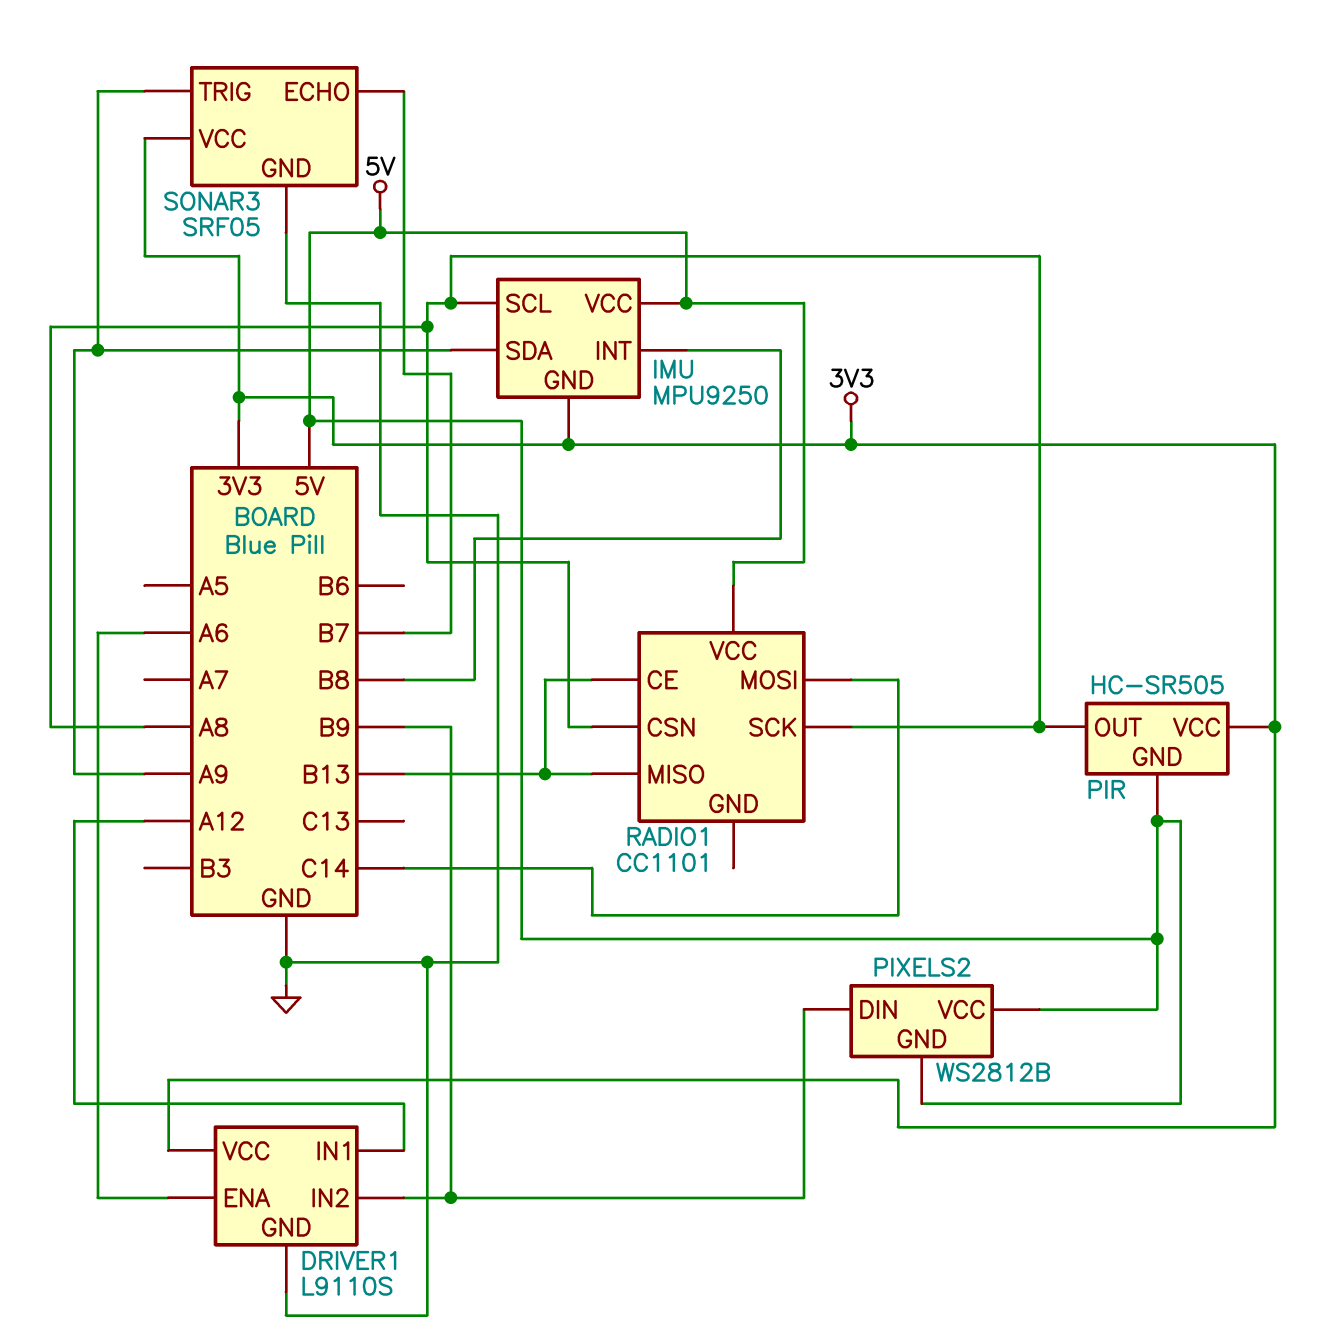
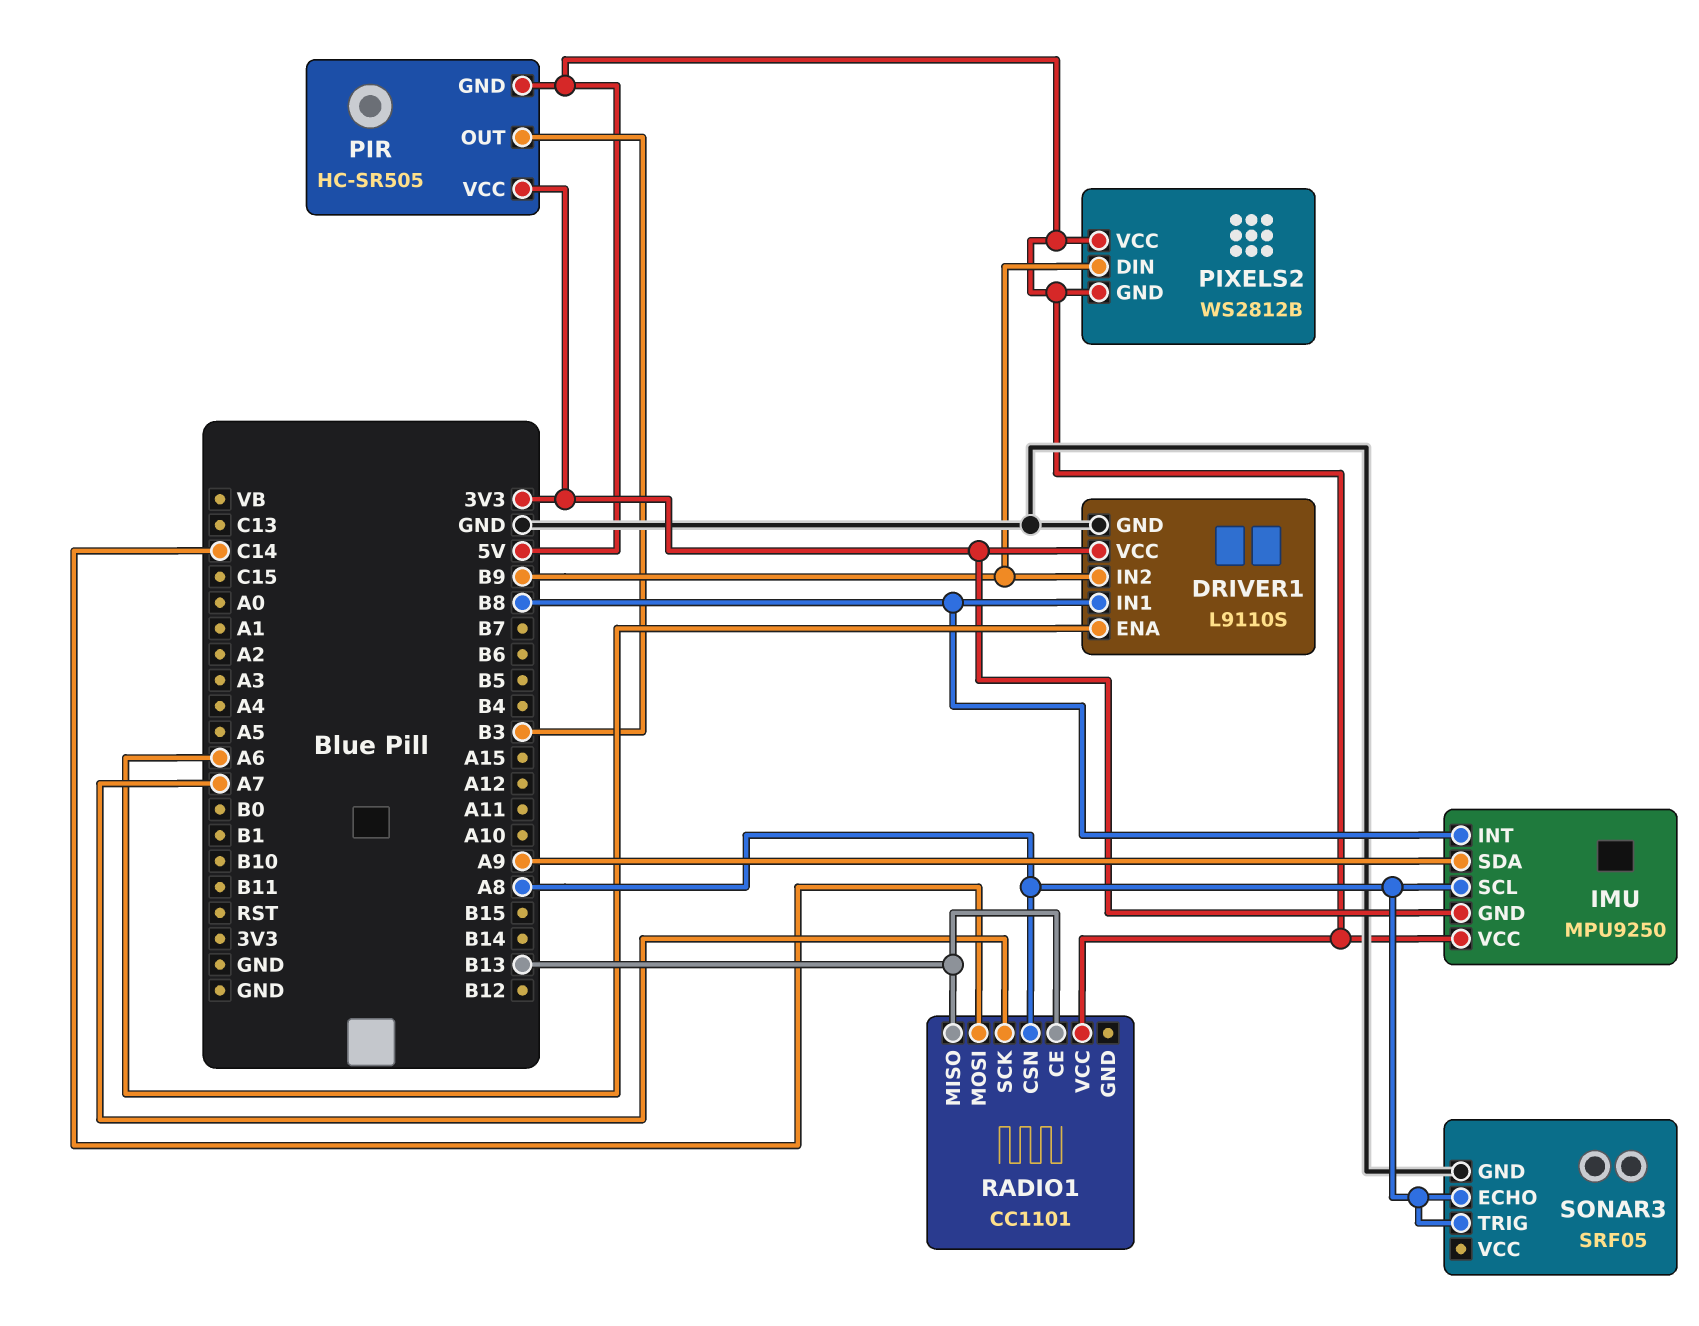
DRIVER1 pin IN1: A12 -> B8
PIR pin OUT: A8 -> B3
RADIO1 pin SCK: A8 -> A7
SONAR3 pin ECHO: B7 -> A8
SONAR3 pin TRIG: A9 -> A8
SONAR3 pin VCC: 3V3 -> none

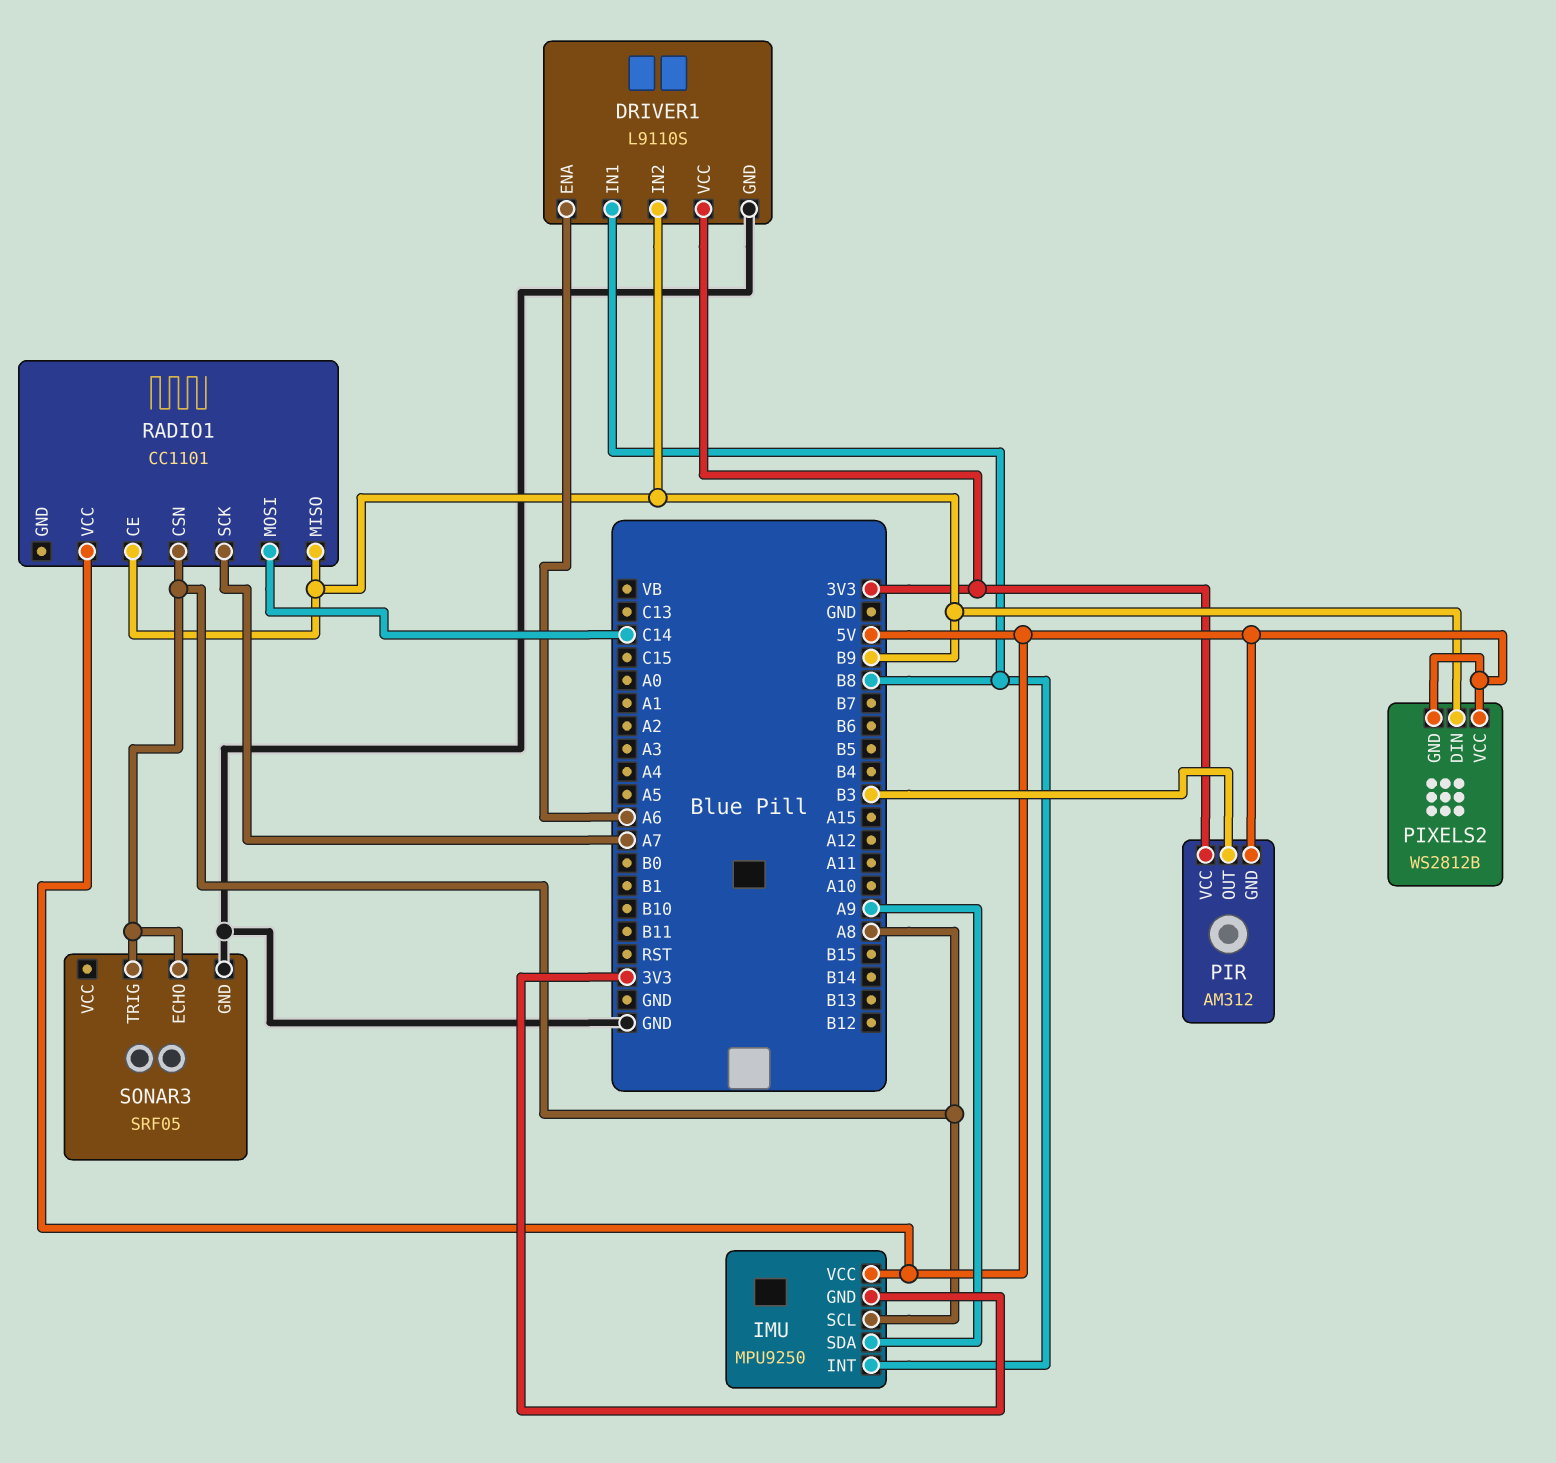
PIR: HC-SR505 -> AM312
RADIO1 pin CE: B13 -> B9
RADIO1 pin MISO: B13 -> B9

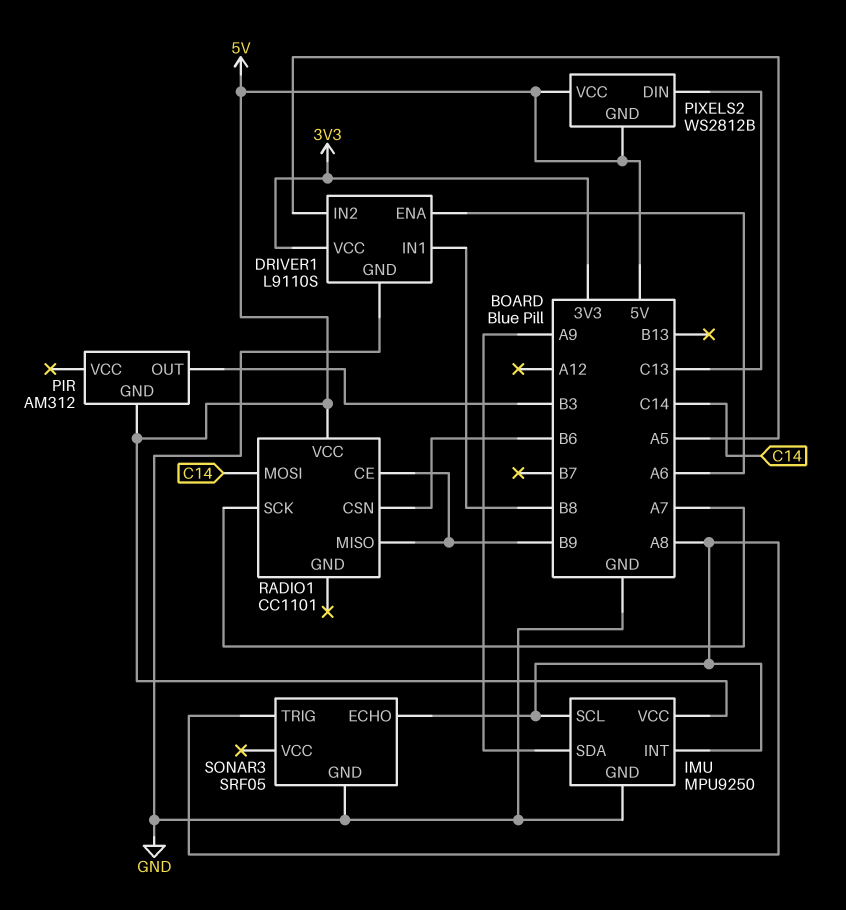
DRIVER1 pin IN2: B9 -> A5
IMU pin GND: 3V3 -> GND
IMU pin INT: B8 -> A8
PIR pin VCC: 3V3 -> none
PIXELS2 pin DIN: B9 -> C13
RADIO1 pin CSN: A8 -> B6

